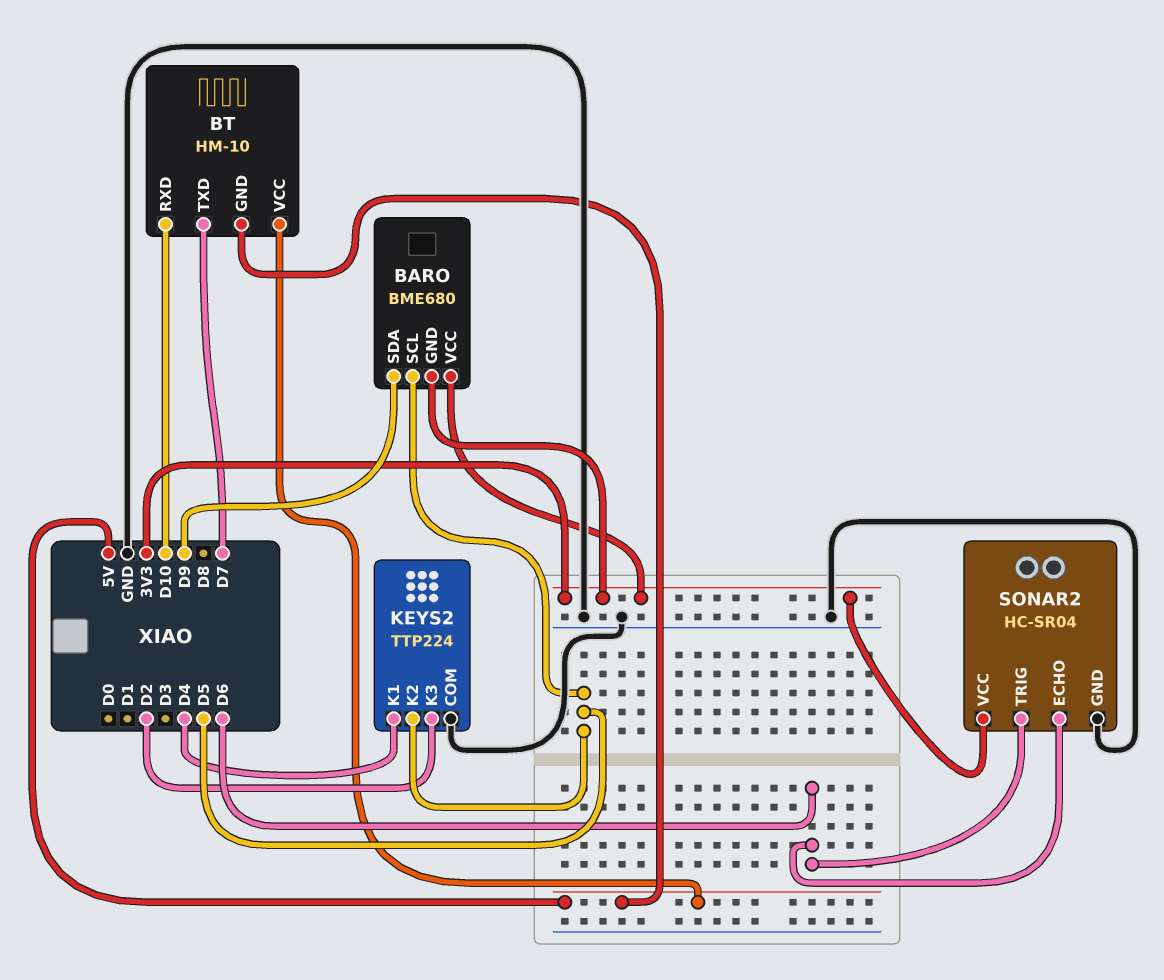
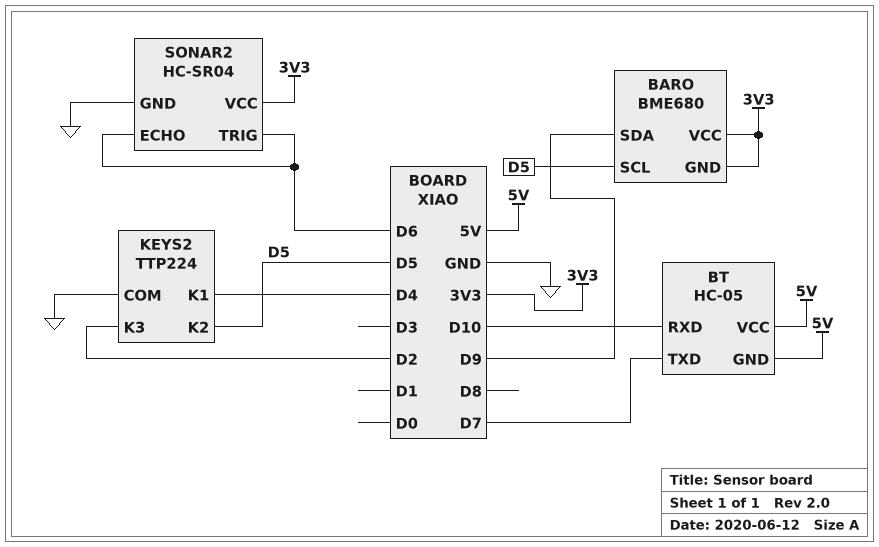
BT: HM-10 -> HC-05

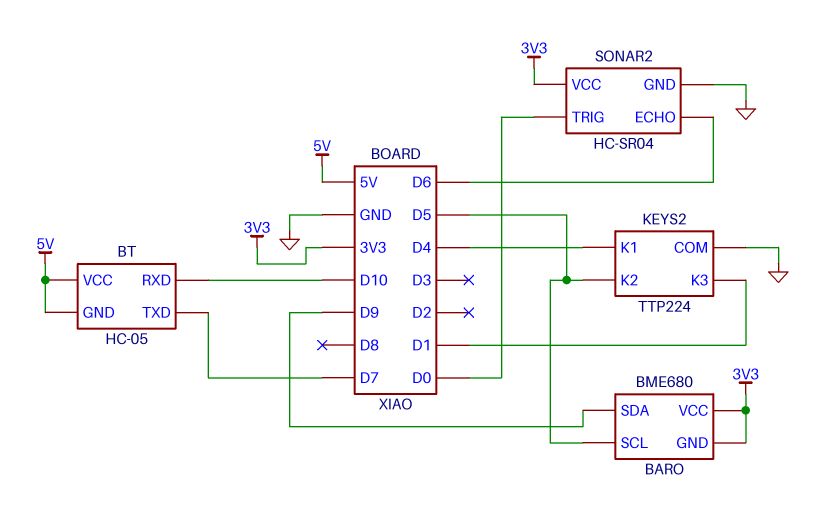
KEYS2 pin K3: D2 -> D1
SONAR2 pin TRIG: D6 -> D0

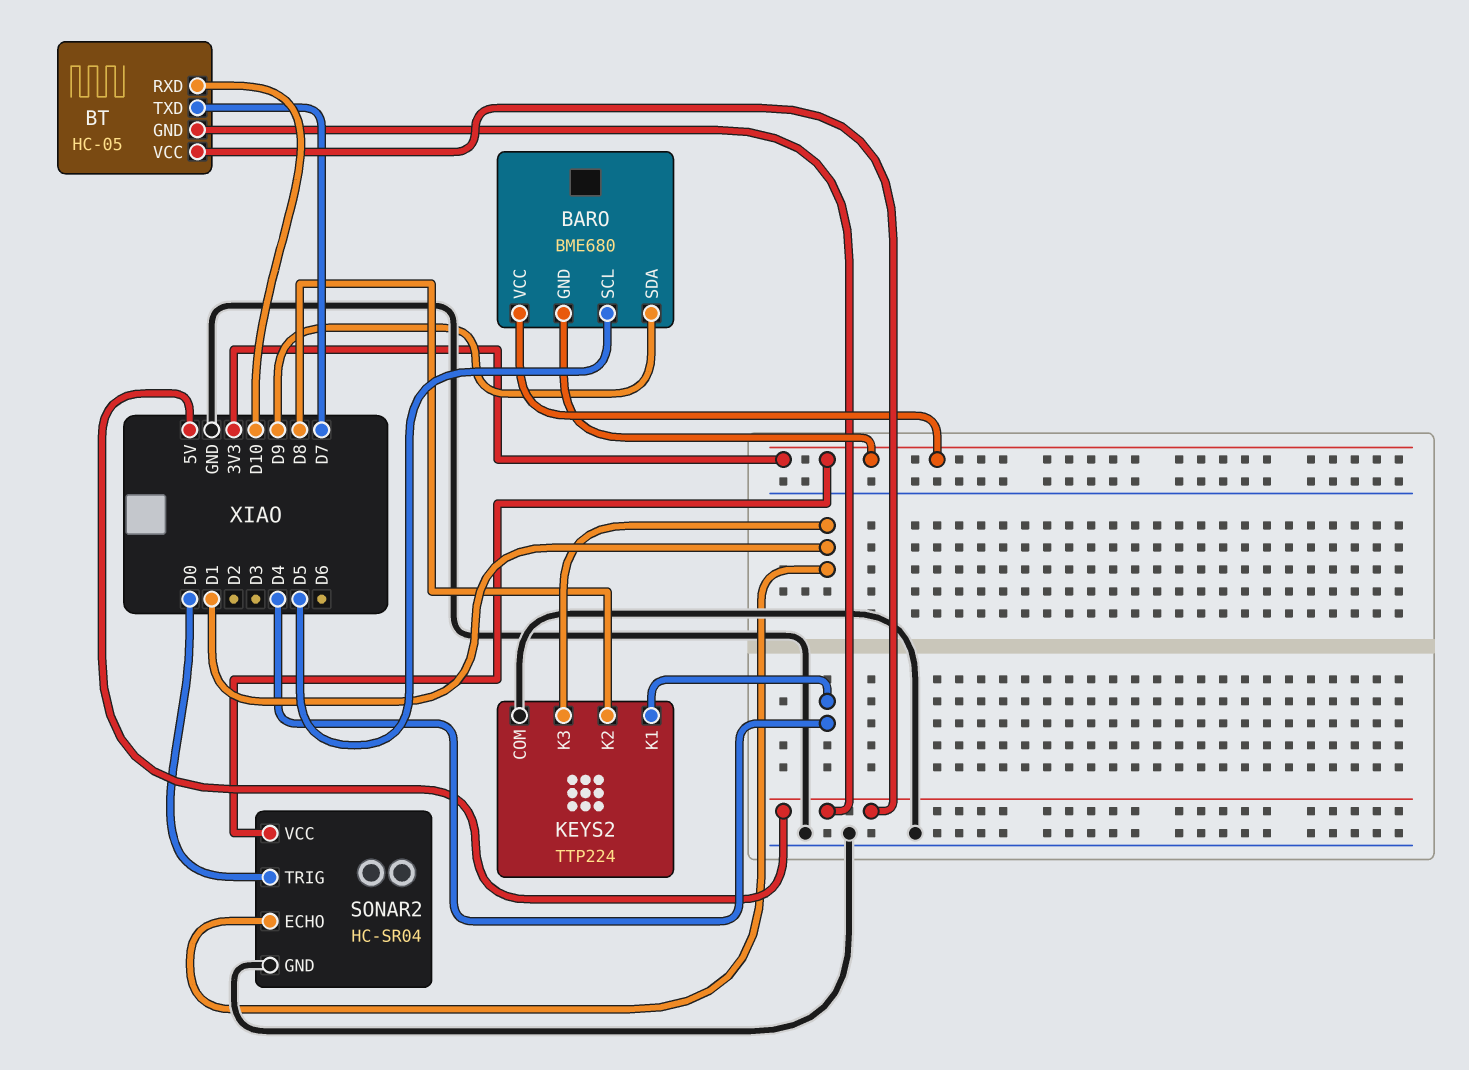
KEYS2 pin K2: D5 -> D8
SONAR2 pin ECHO: D6 -> D1

